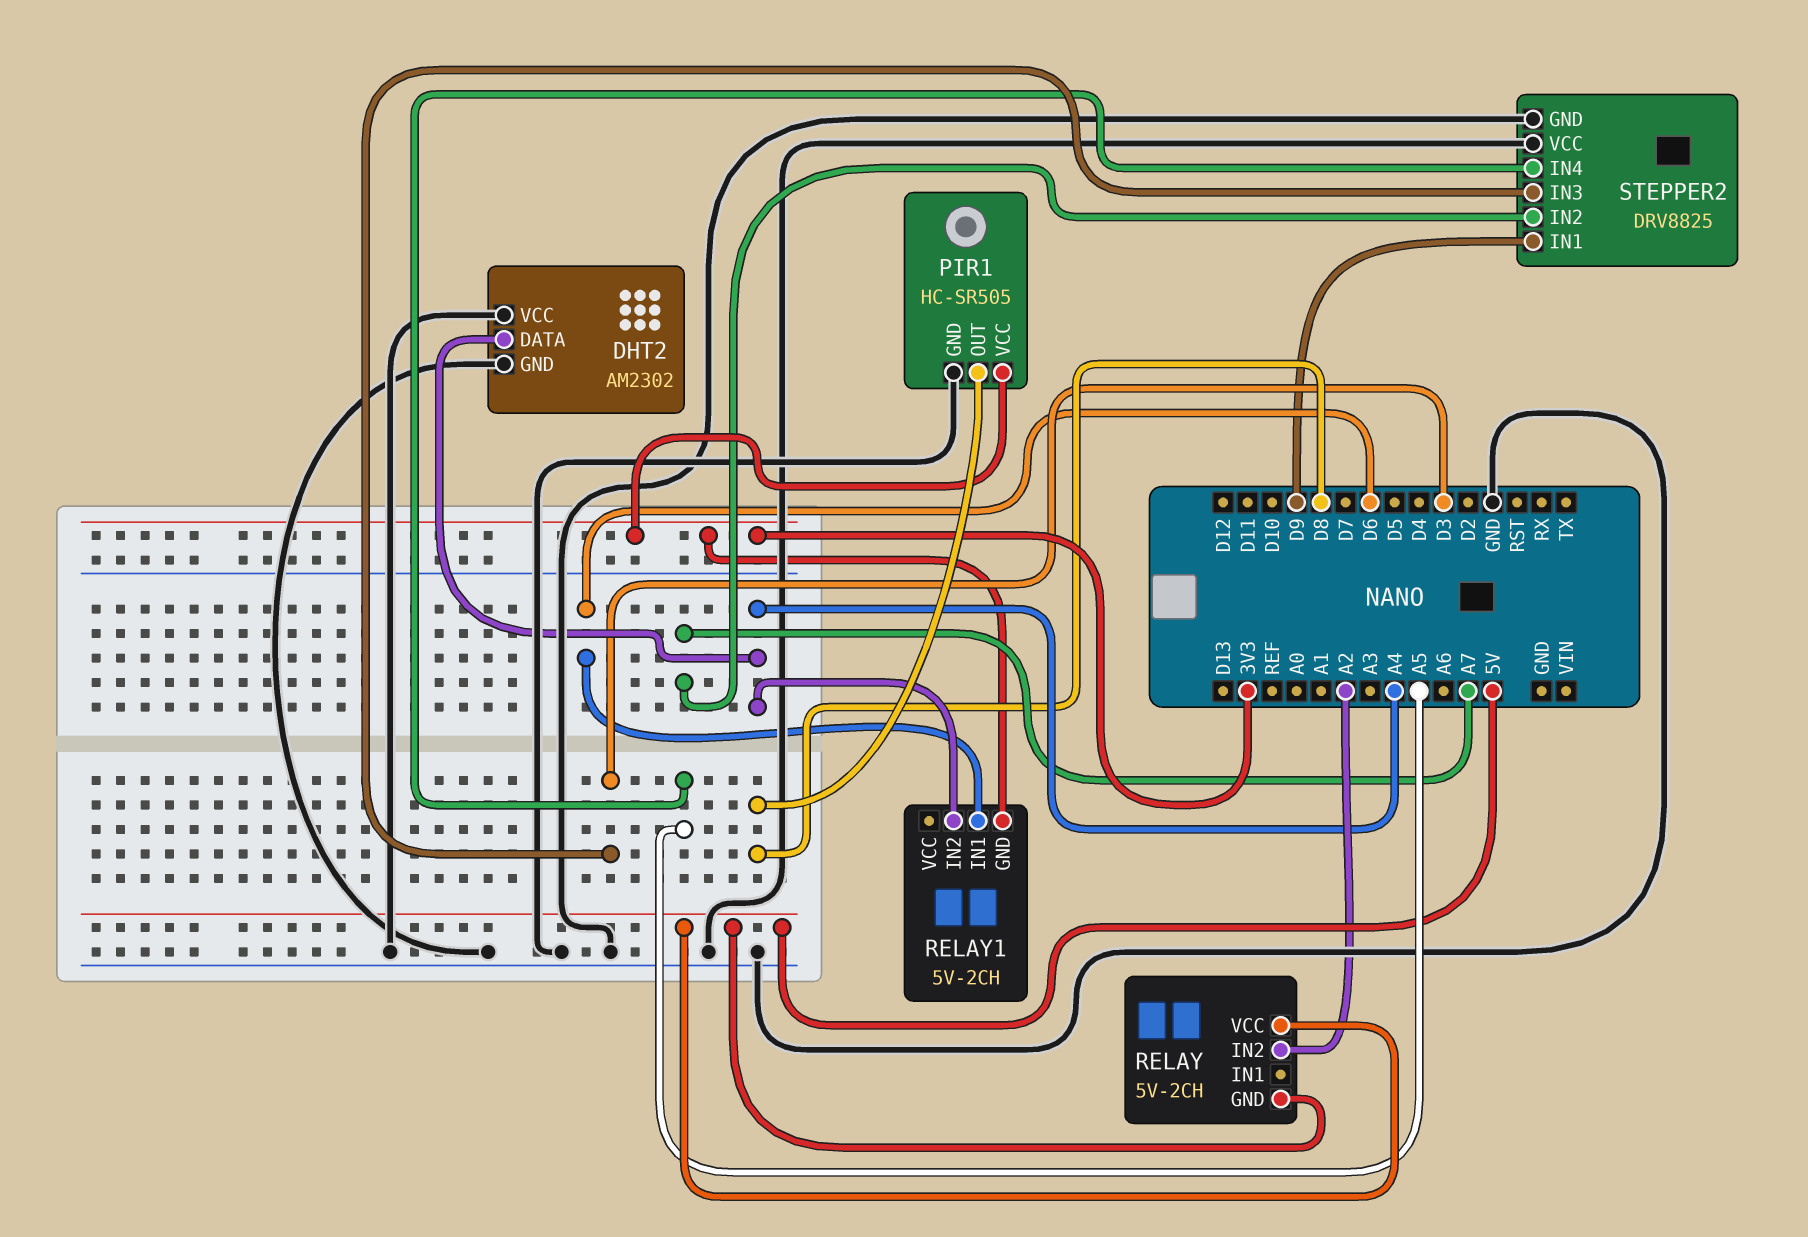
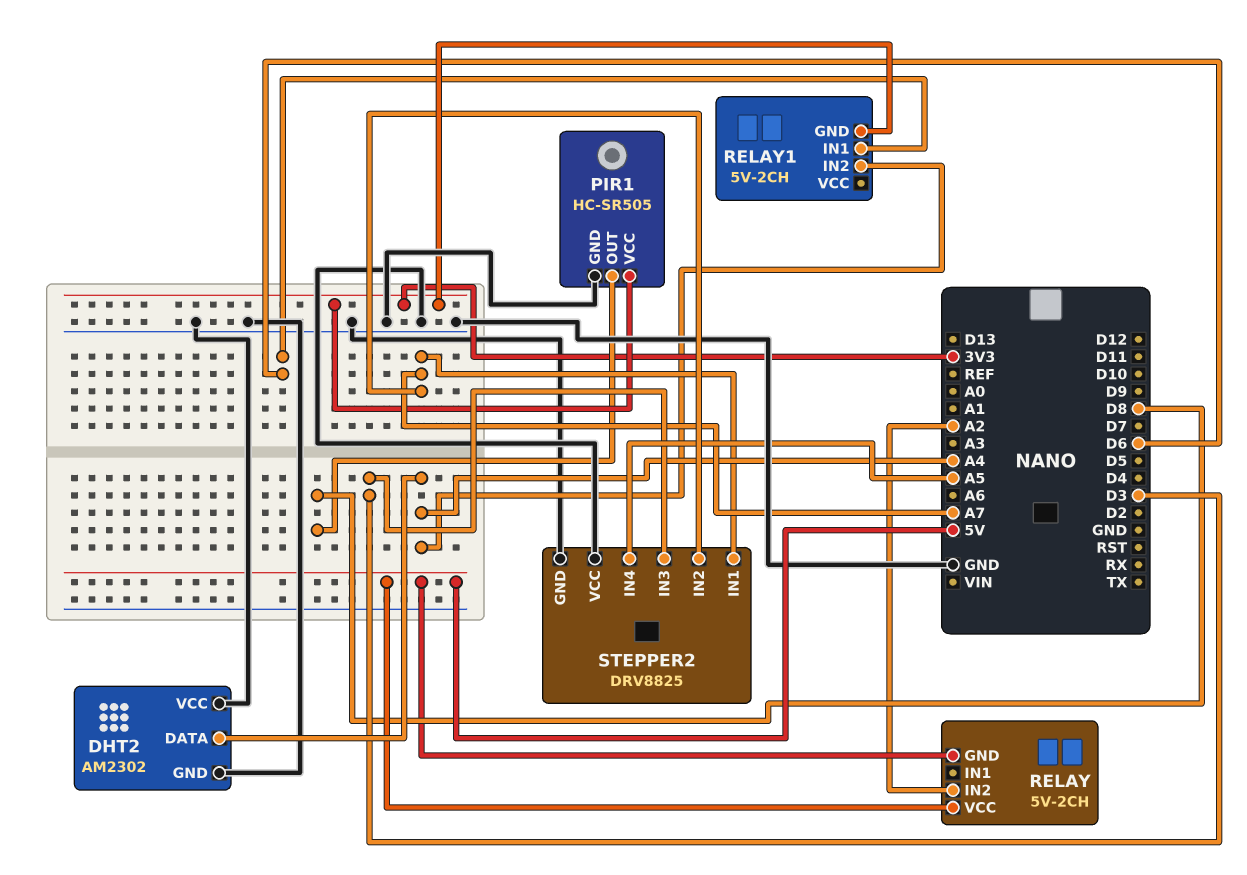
STEPPER2 pin IN1: D9 -> A7

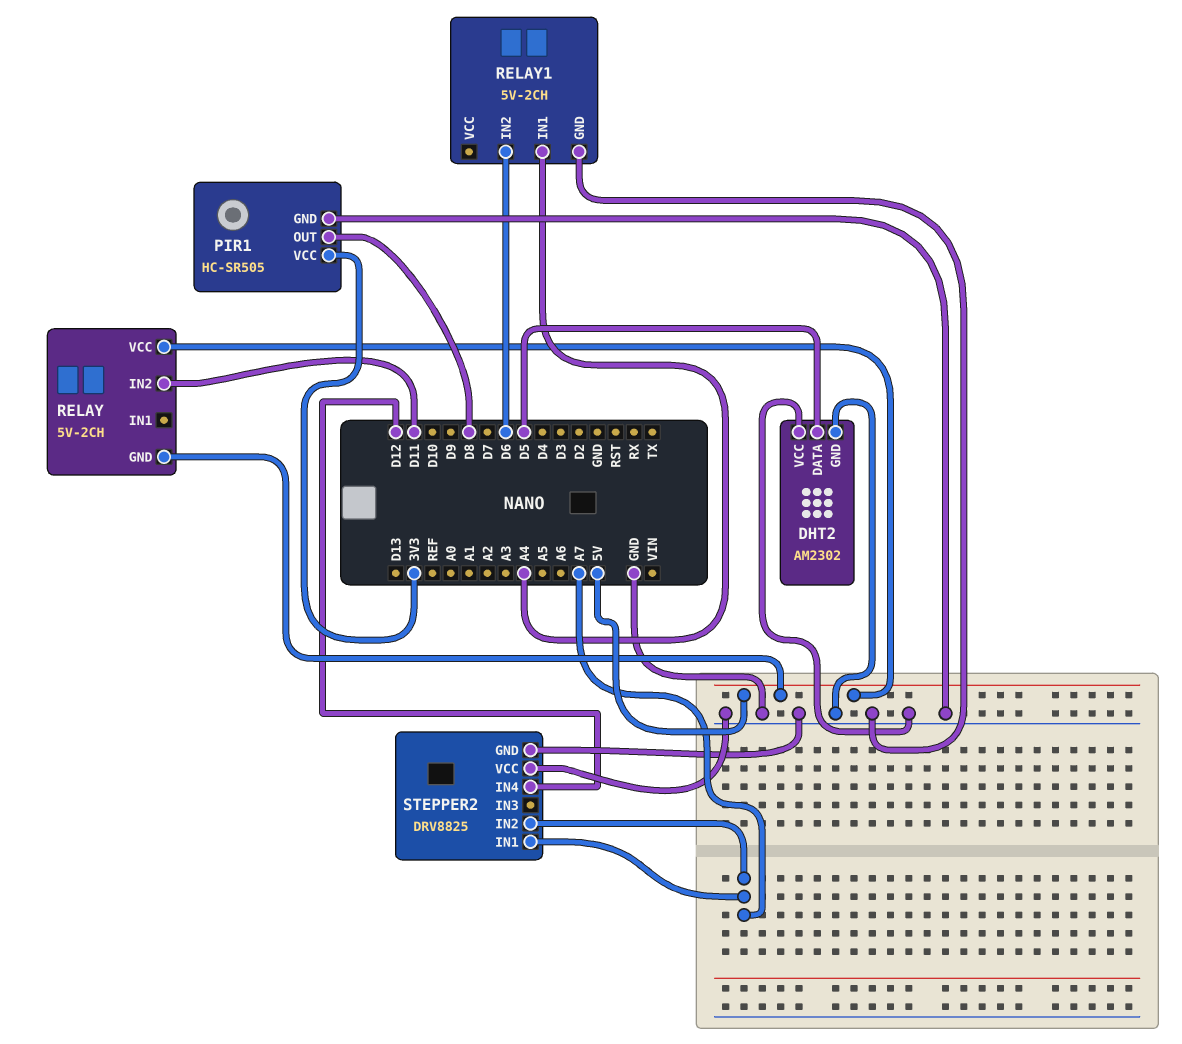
DHT2 pin DATA: A4 -> D5
RELAY pin IN2: A2 -> D11
RELAY1 pin GND: 3V3 -> GND
RELAY1 pin IN1: D6 -> A4
RELAY1 pin IN2: A4 -> D6
STEPPER2 pin IN3: D3 -> none
STEPPER2 pin IN4: A5 -> D12

